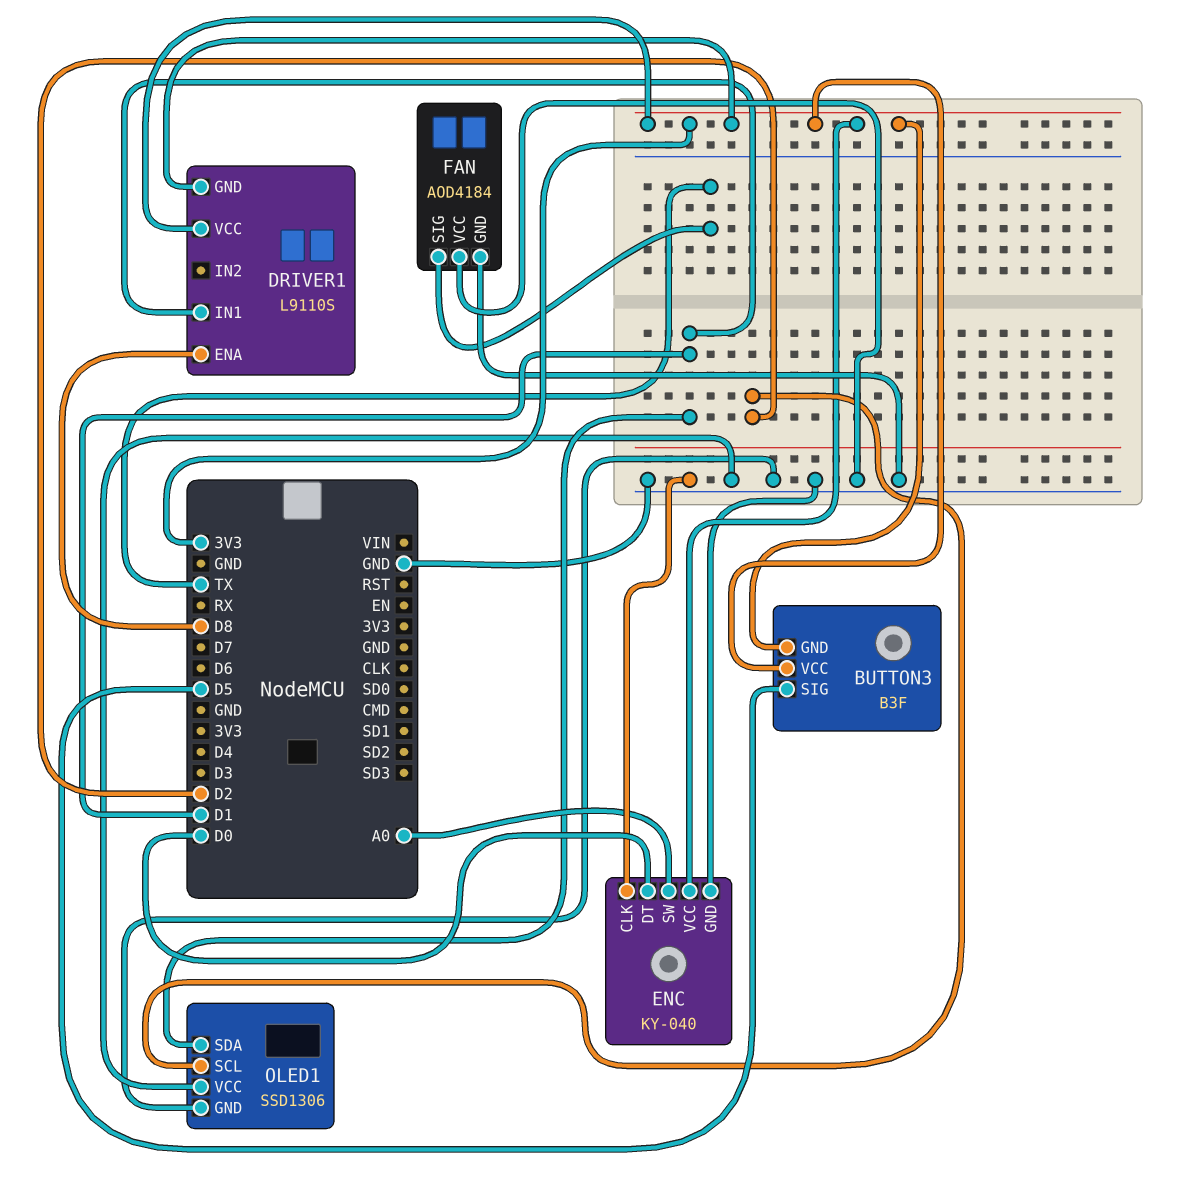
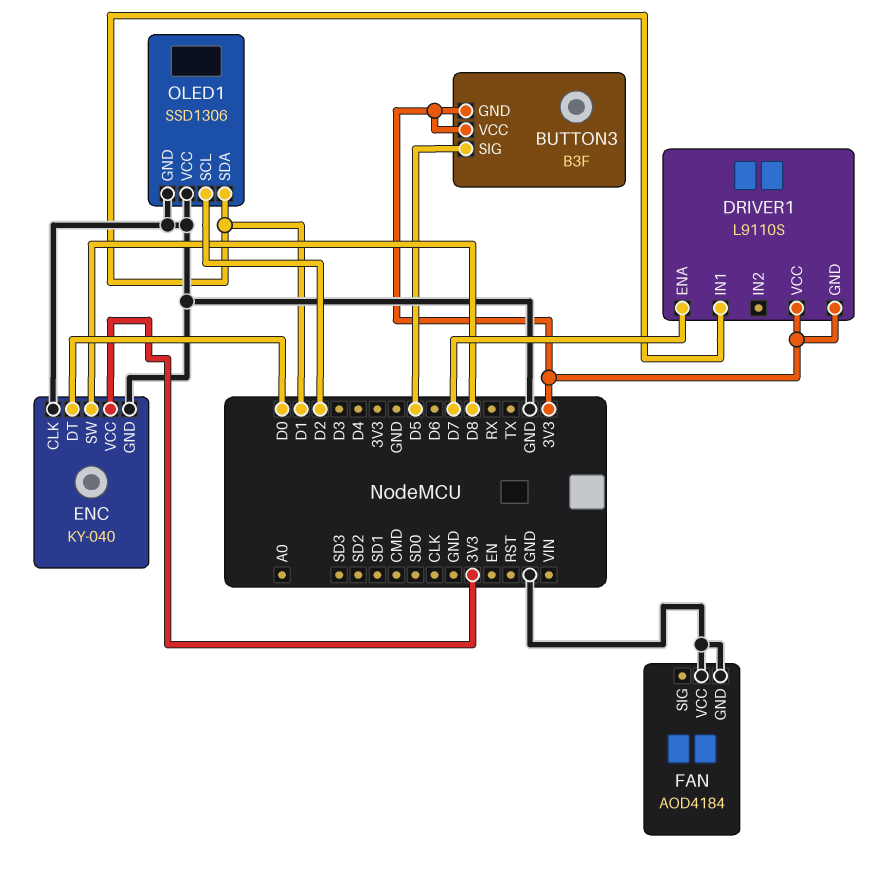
DRIVER1 pin ENA: D8 -> D7
ENC pin SW: A0 -> D8
FAN pin SIG: TX -> none

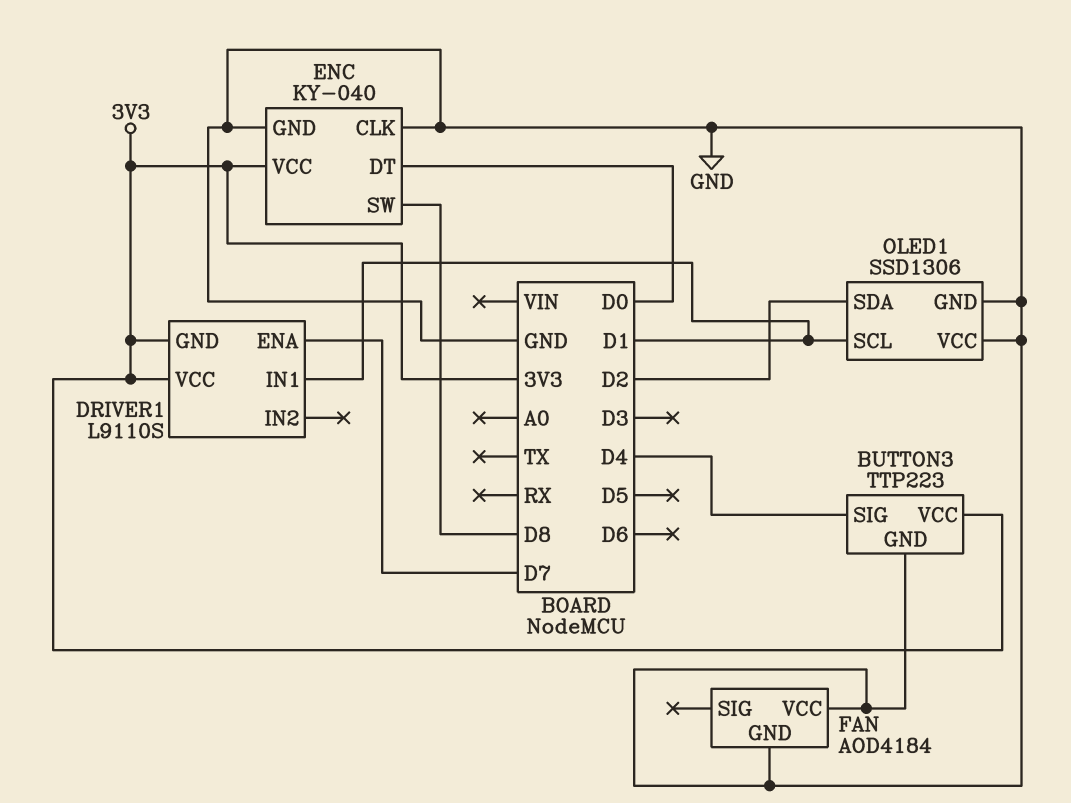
BUTTON3: B3F -> TTP223
BUTTON3 pin GND: 3V3 -> GND
BUTTON3 pin SIG: D5 -> D4
OLED1 pin SCL: D2 -> D1
OLED1 pin SDA: D1 -> D2

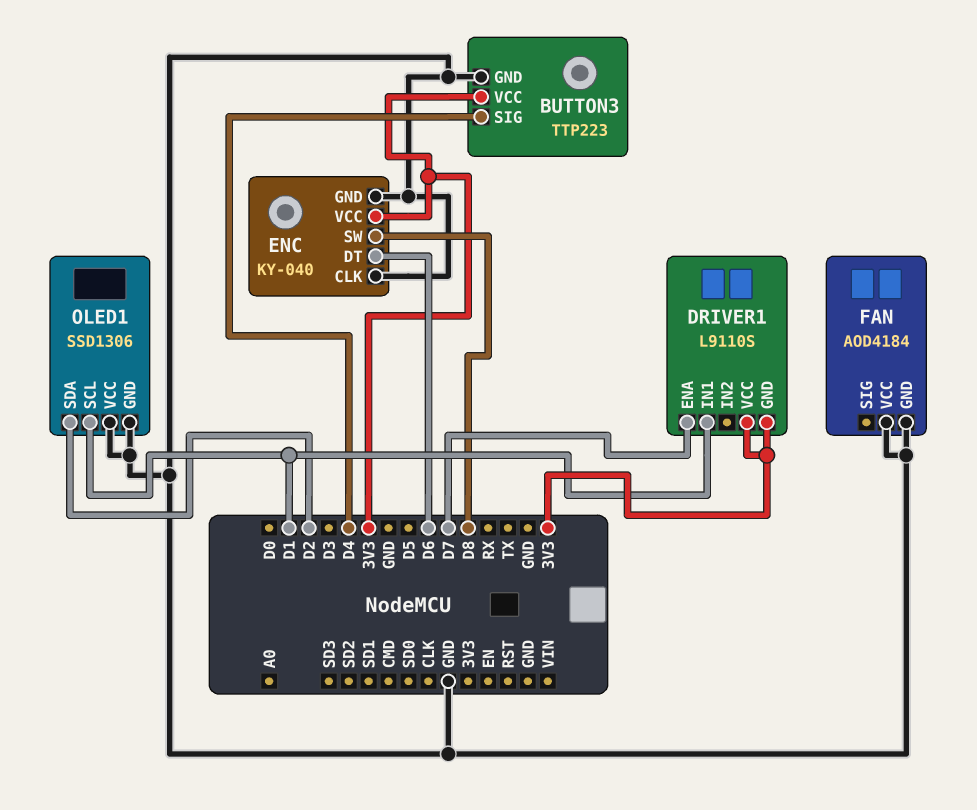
ENC pin DT: D0 -> D6

